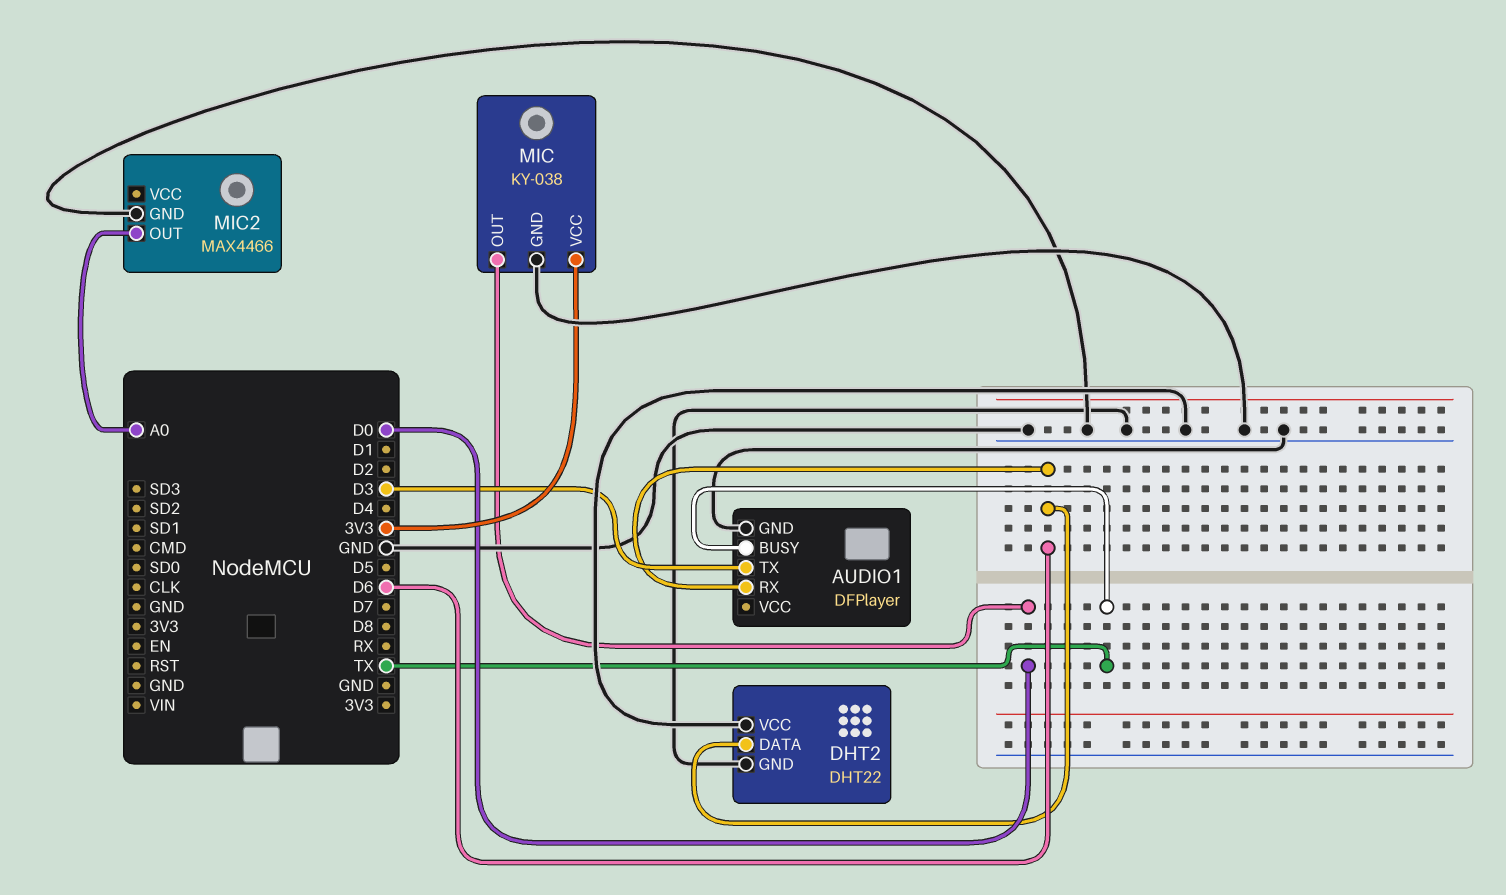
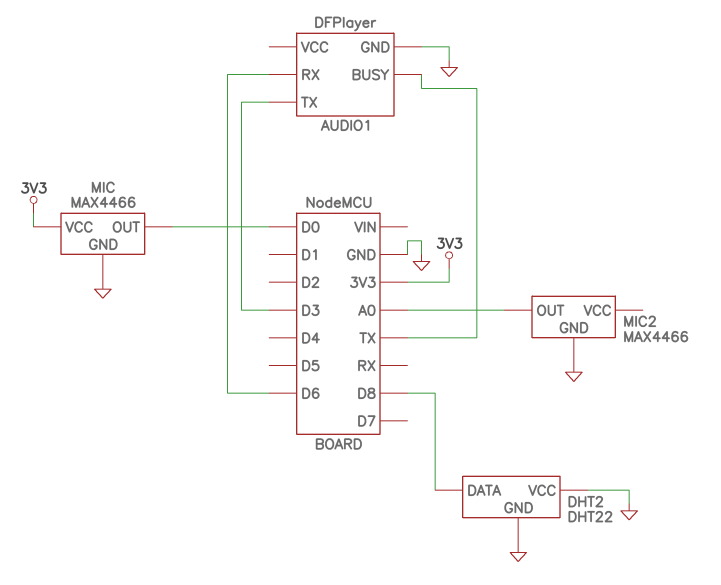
DHT2 pin DATA: D6 -> D8
MIC: KY-038 -> MAX4466

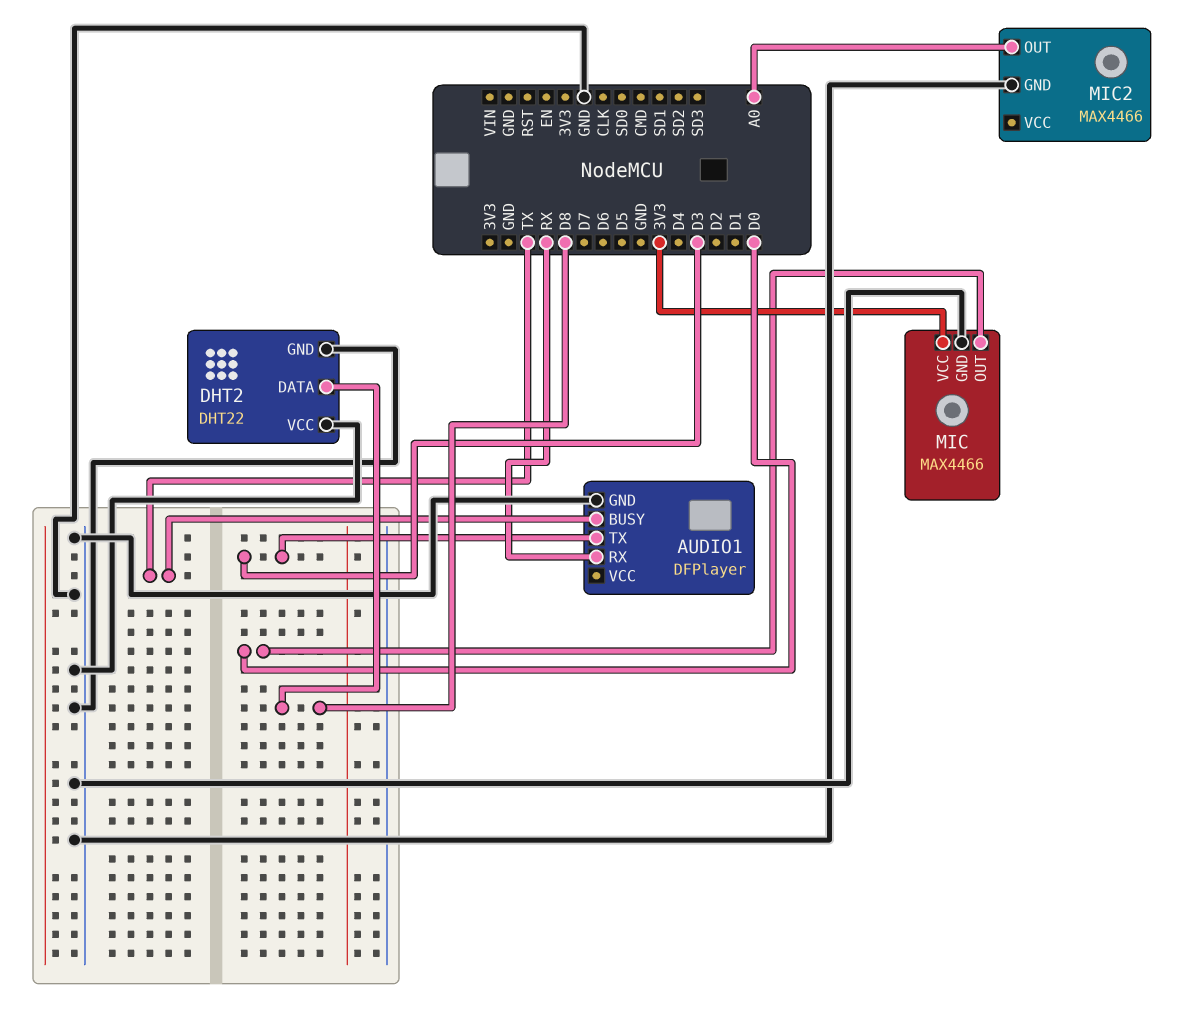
AUDIO1 pin RX: D6 -> RX

